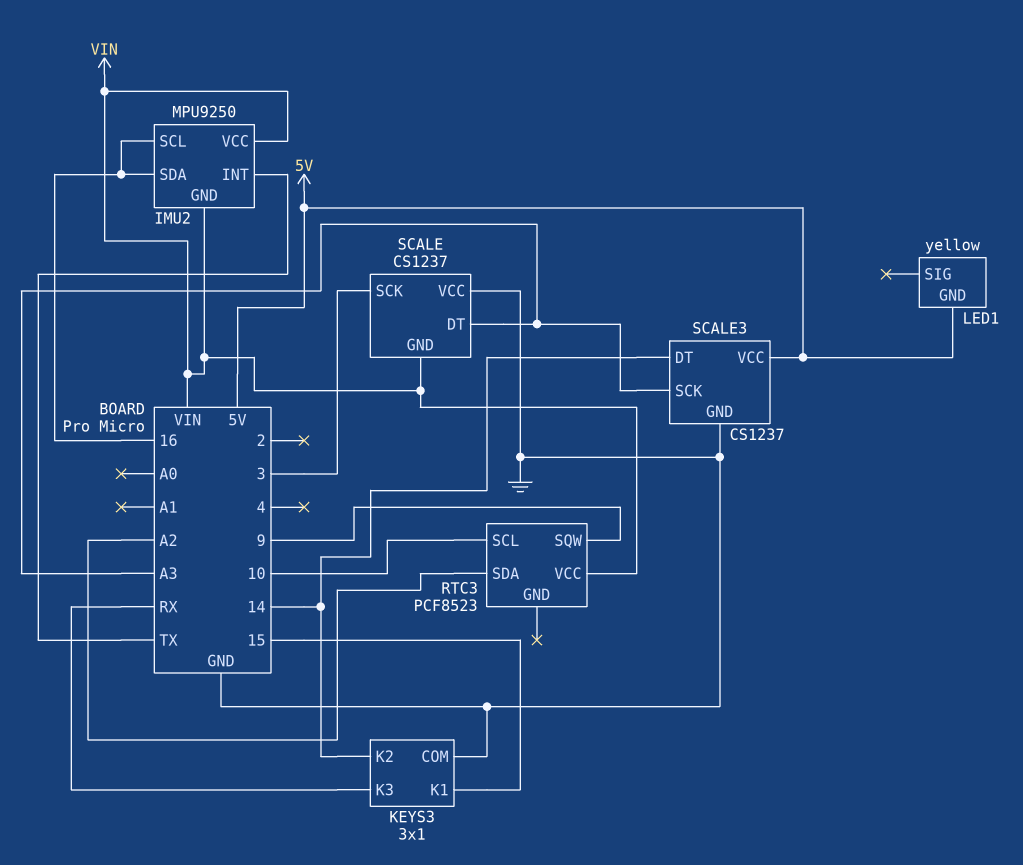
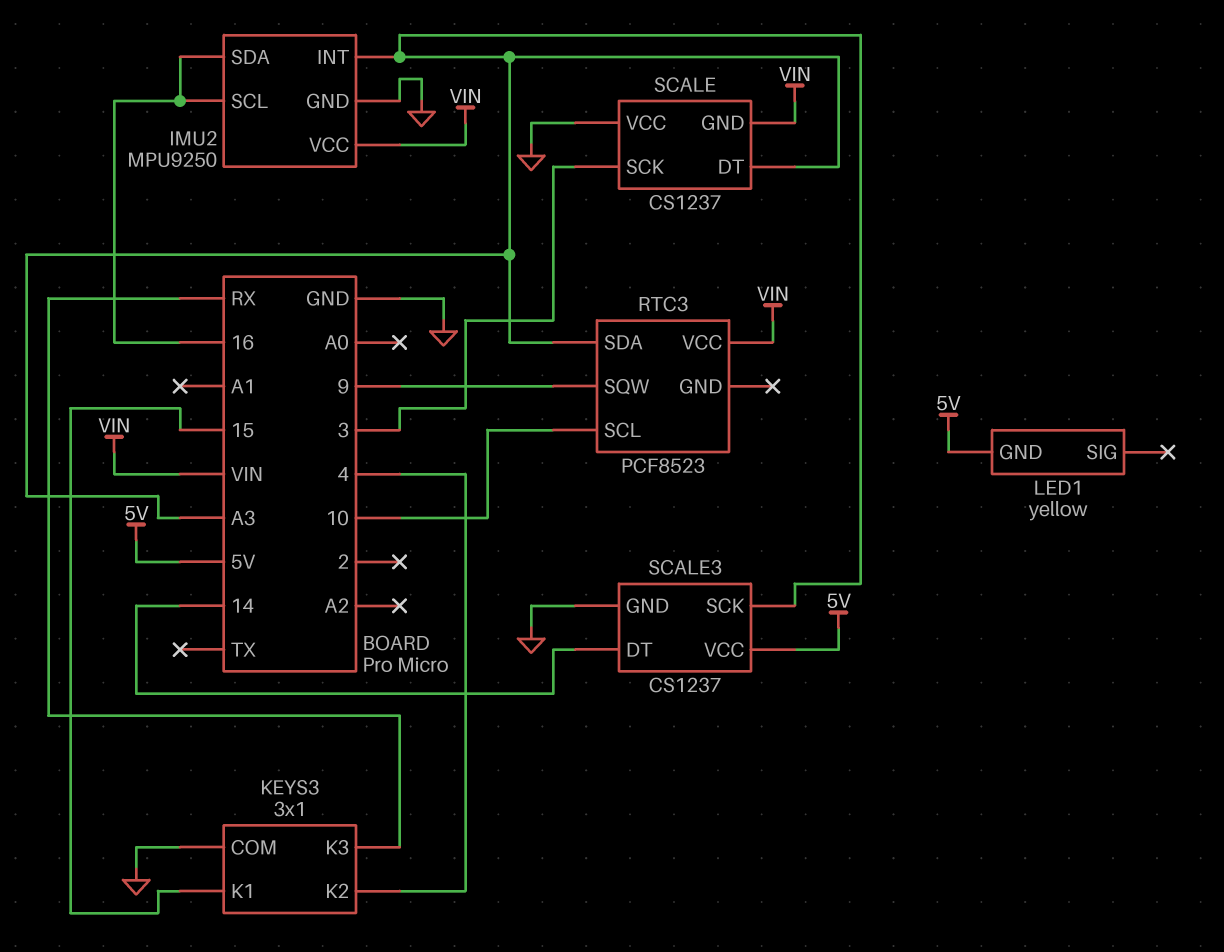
IMU2 pin GND: VIN -> GND
IMU2 pin INT: TX -> A3
KEYS3 pin K2: 14 -> 4
RTC3 pin SDA: A2 -> A3

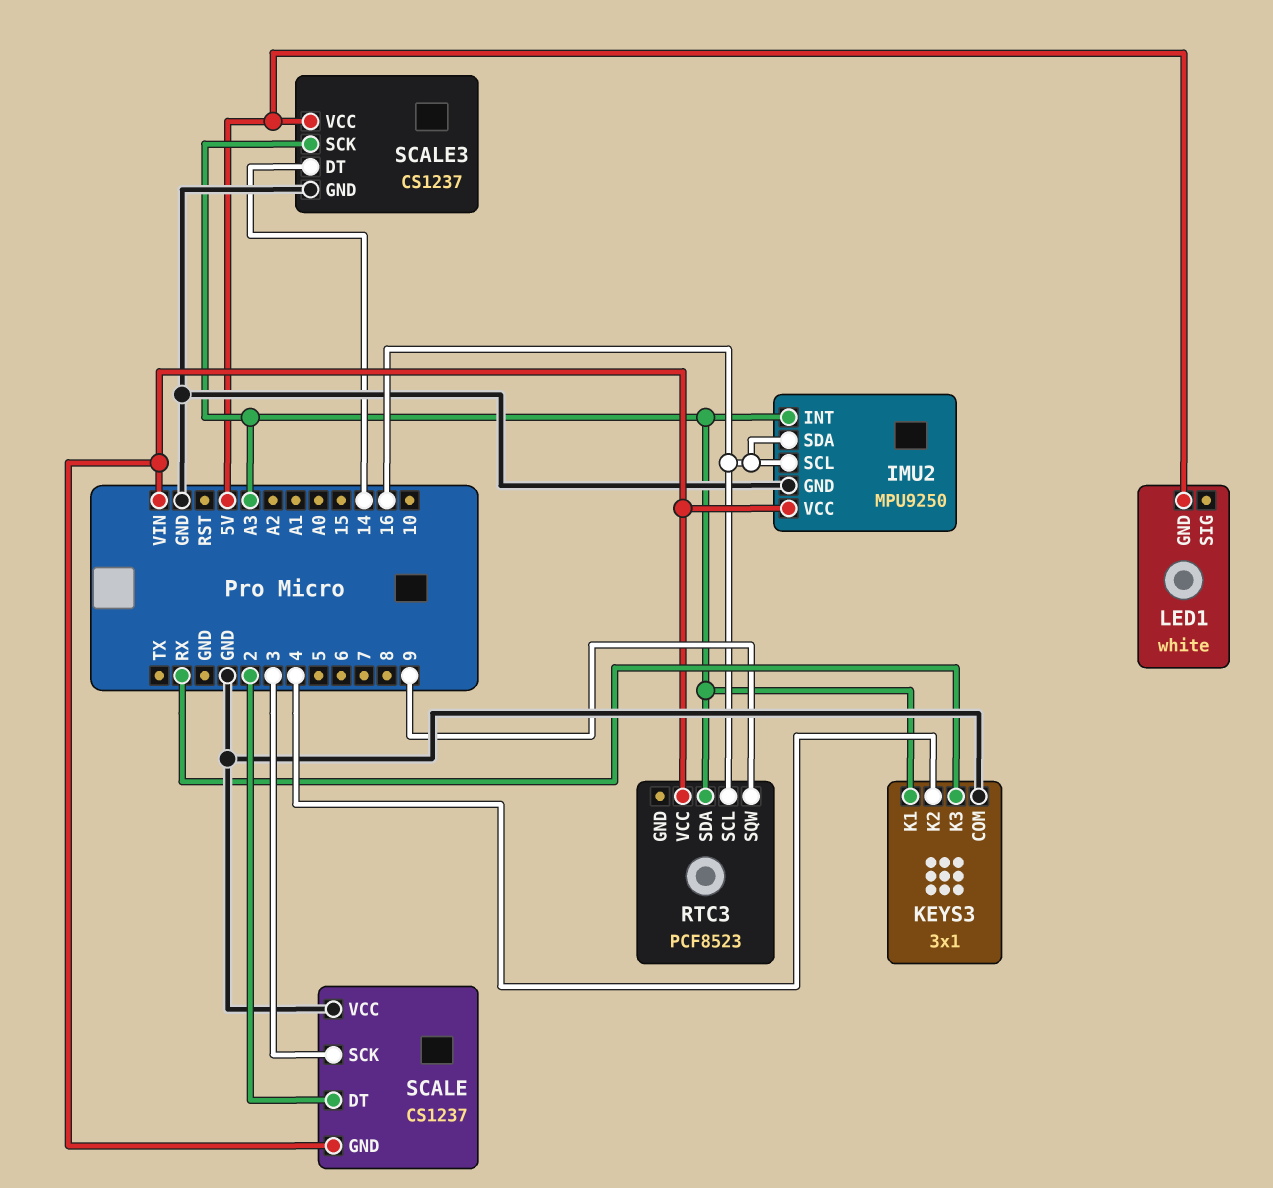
KEYS3 pin K1: 15 -> A3
LED1: yellow -> white
RTC3 pin SCL: 10 -> 16
SCALE pin DT: A3 -> 2

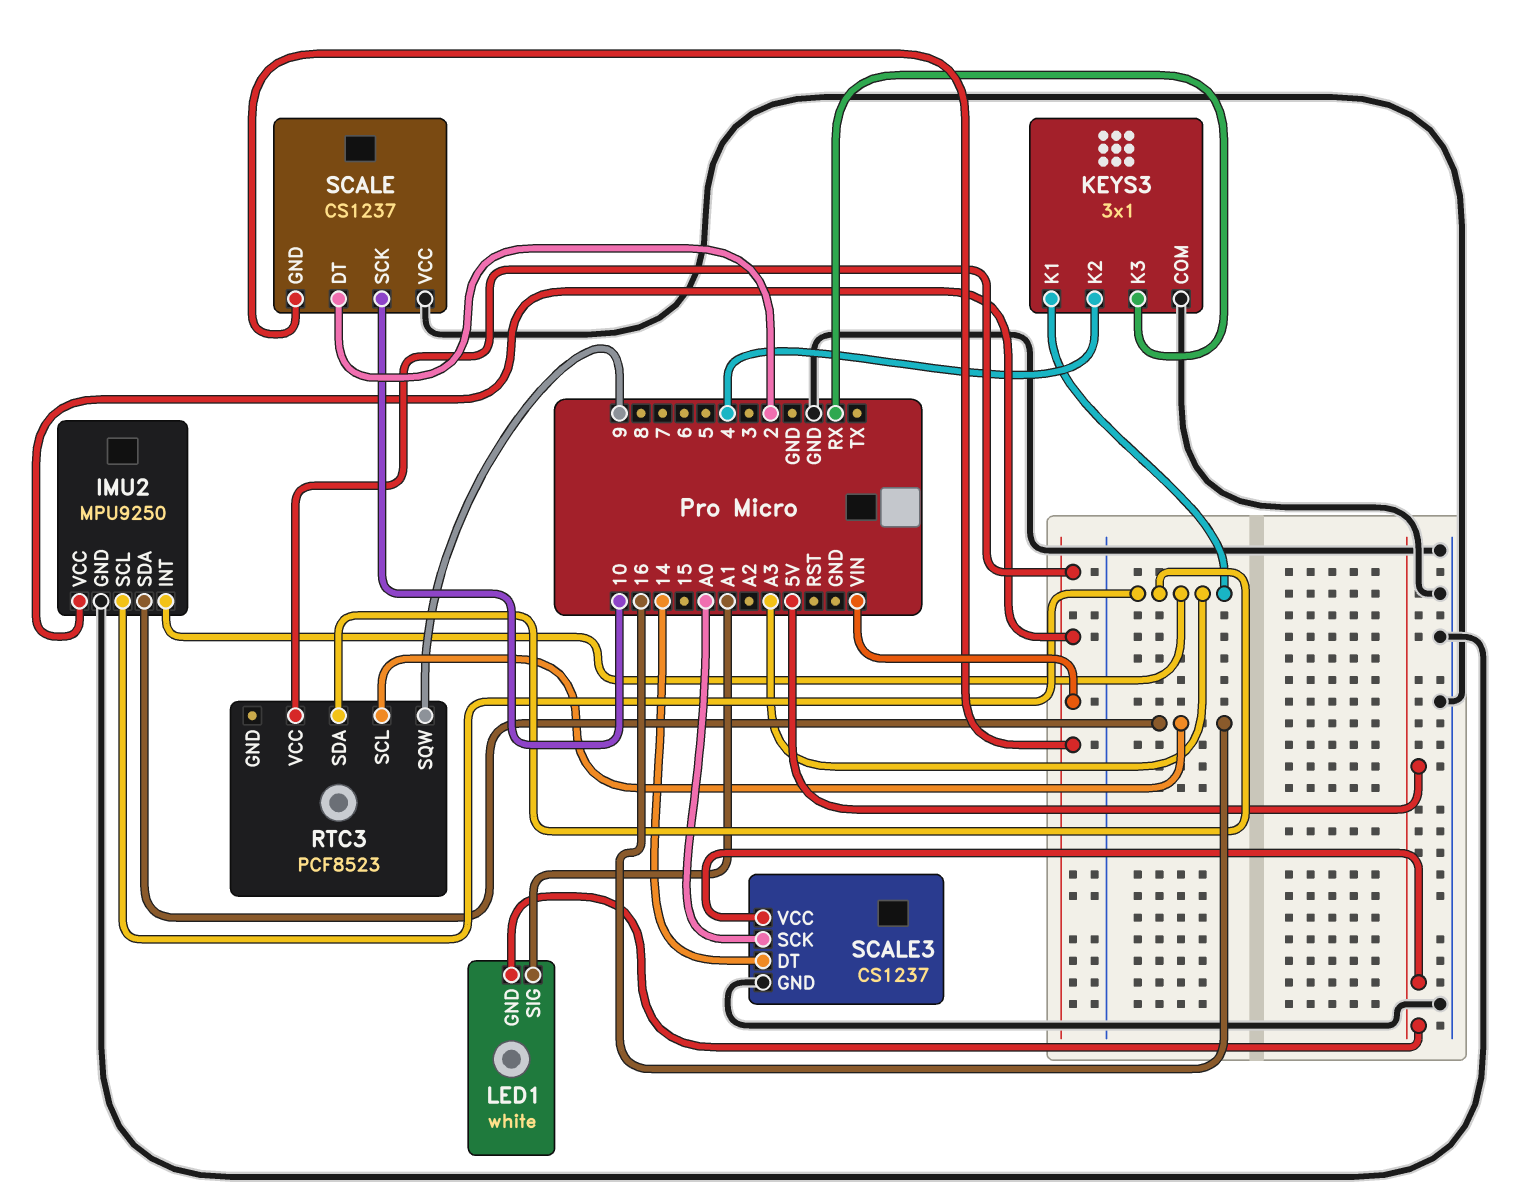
IMU2 pin SCL: 16 -> A3
LED1 pin SIG: none -> A1
SCALE pin SCK: 3 -> 10
SCALE3 pin SCK: A3 -> A0

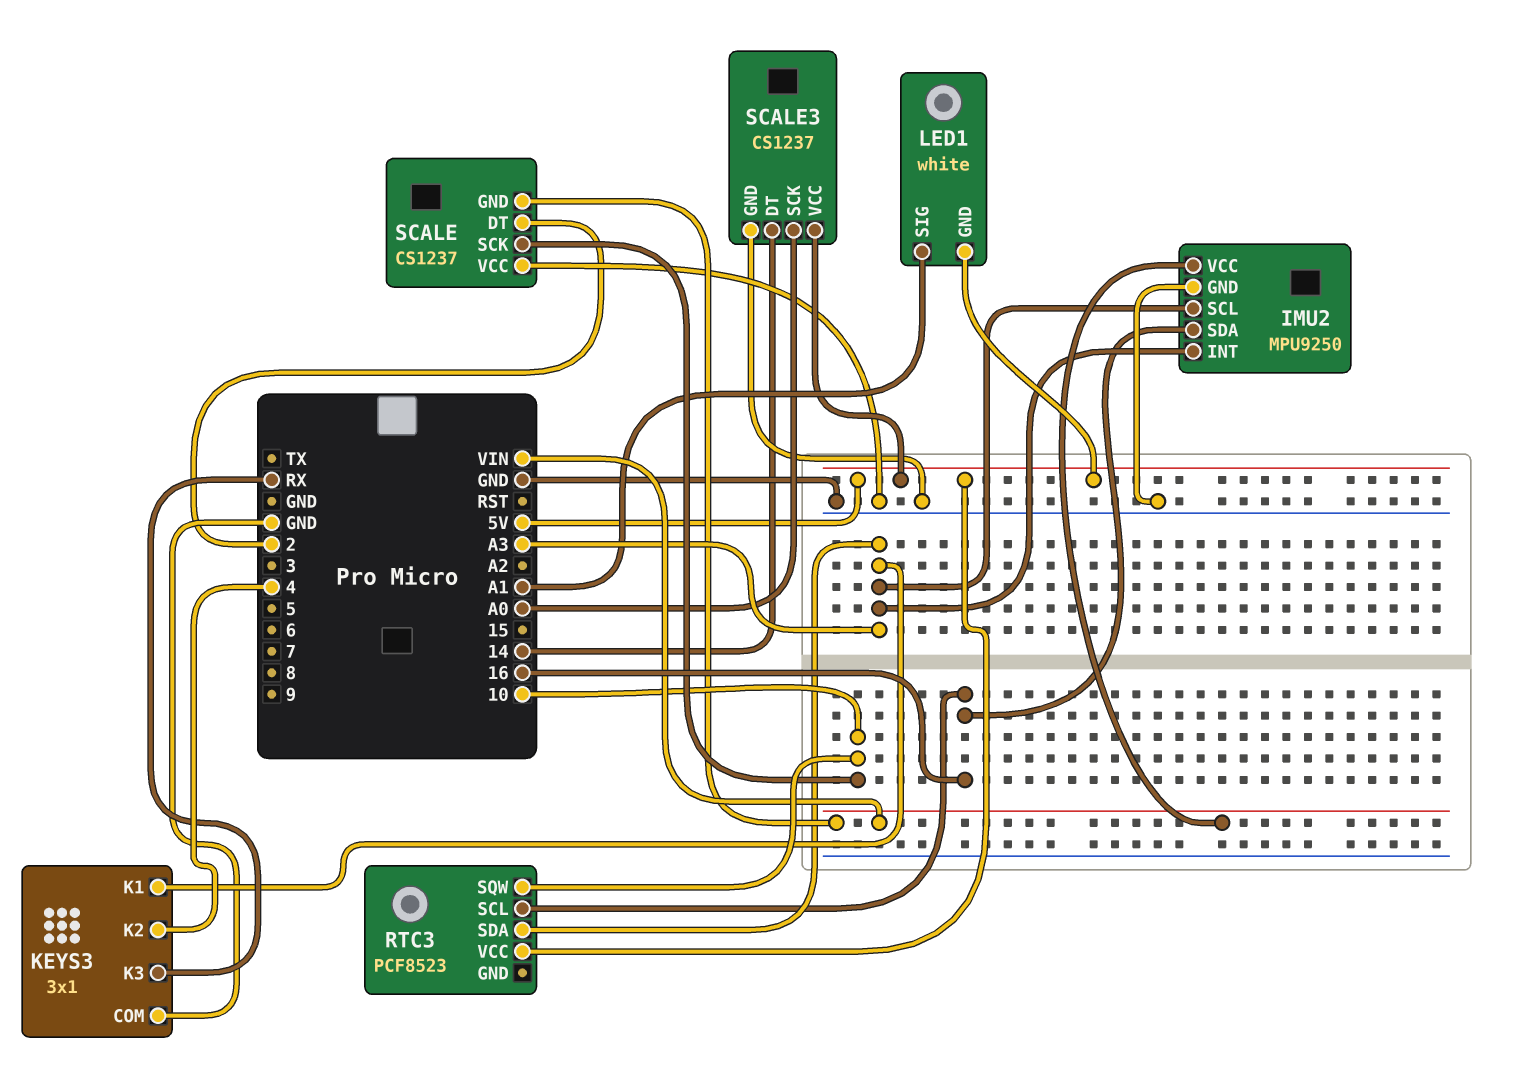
RTC3 pin SQW: 9 -> 10
RTC3 pin VCC: VIN -> 5V

